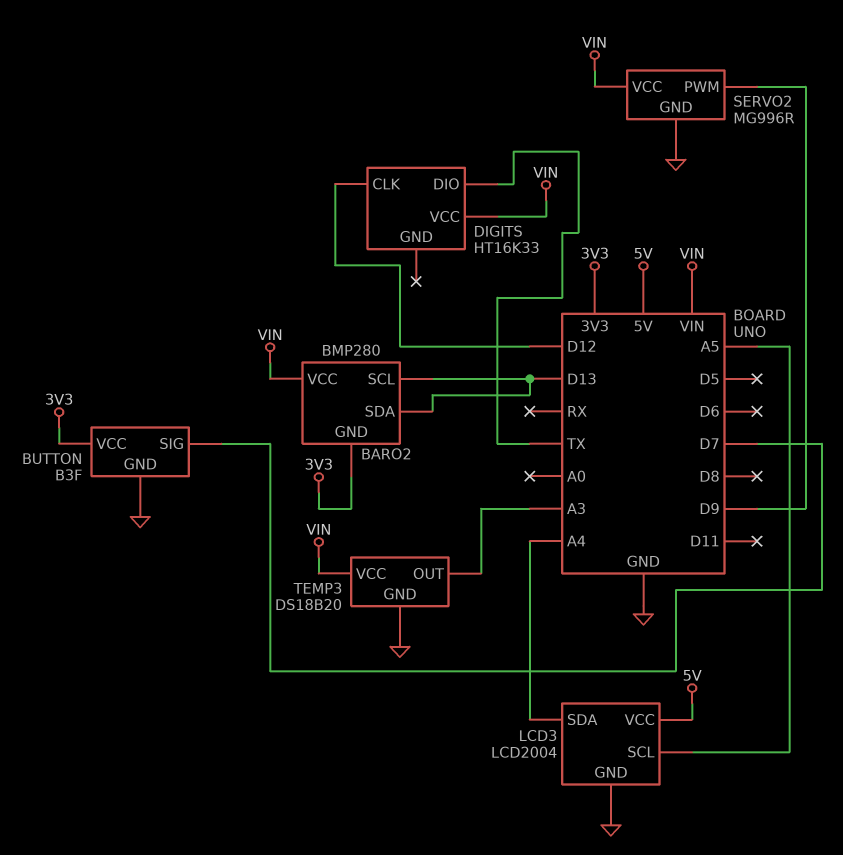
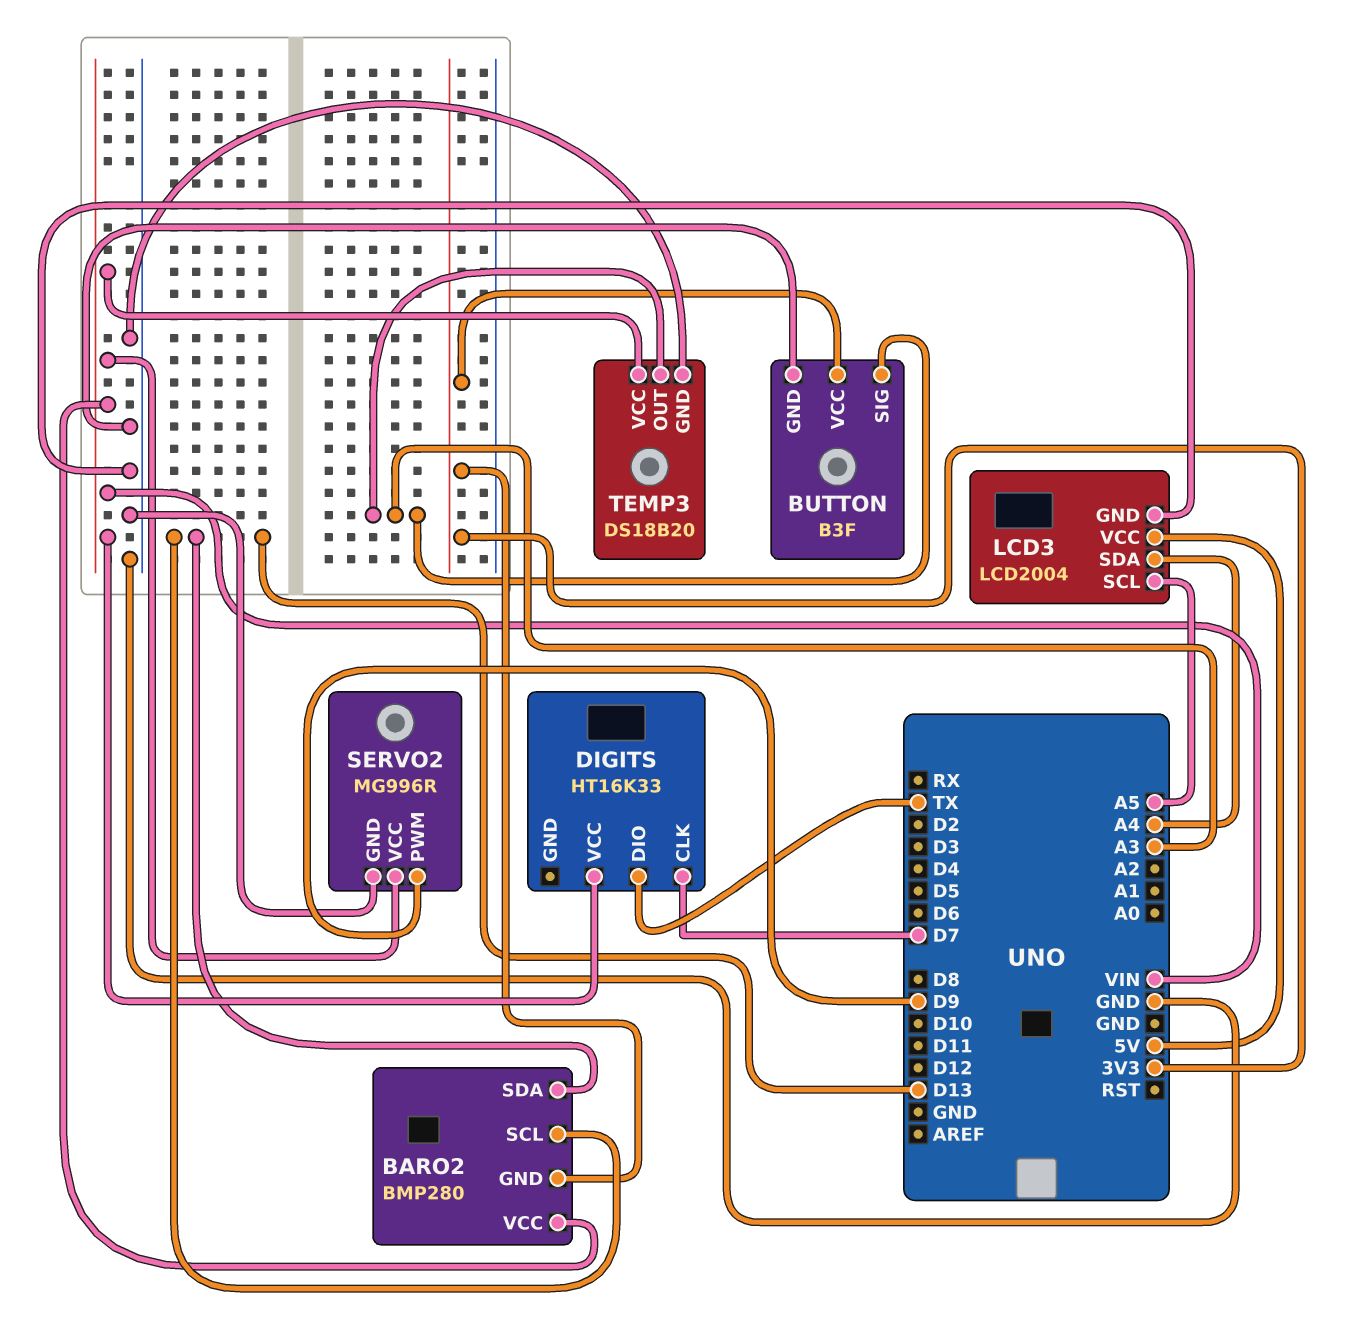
BUTTON pin SIG: D7 -> A3
DIGITS pin CLK: D12 -> D7

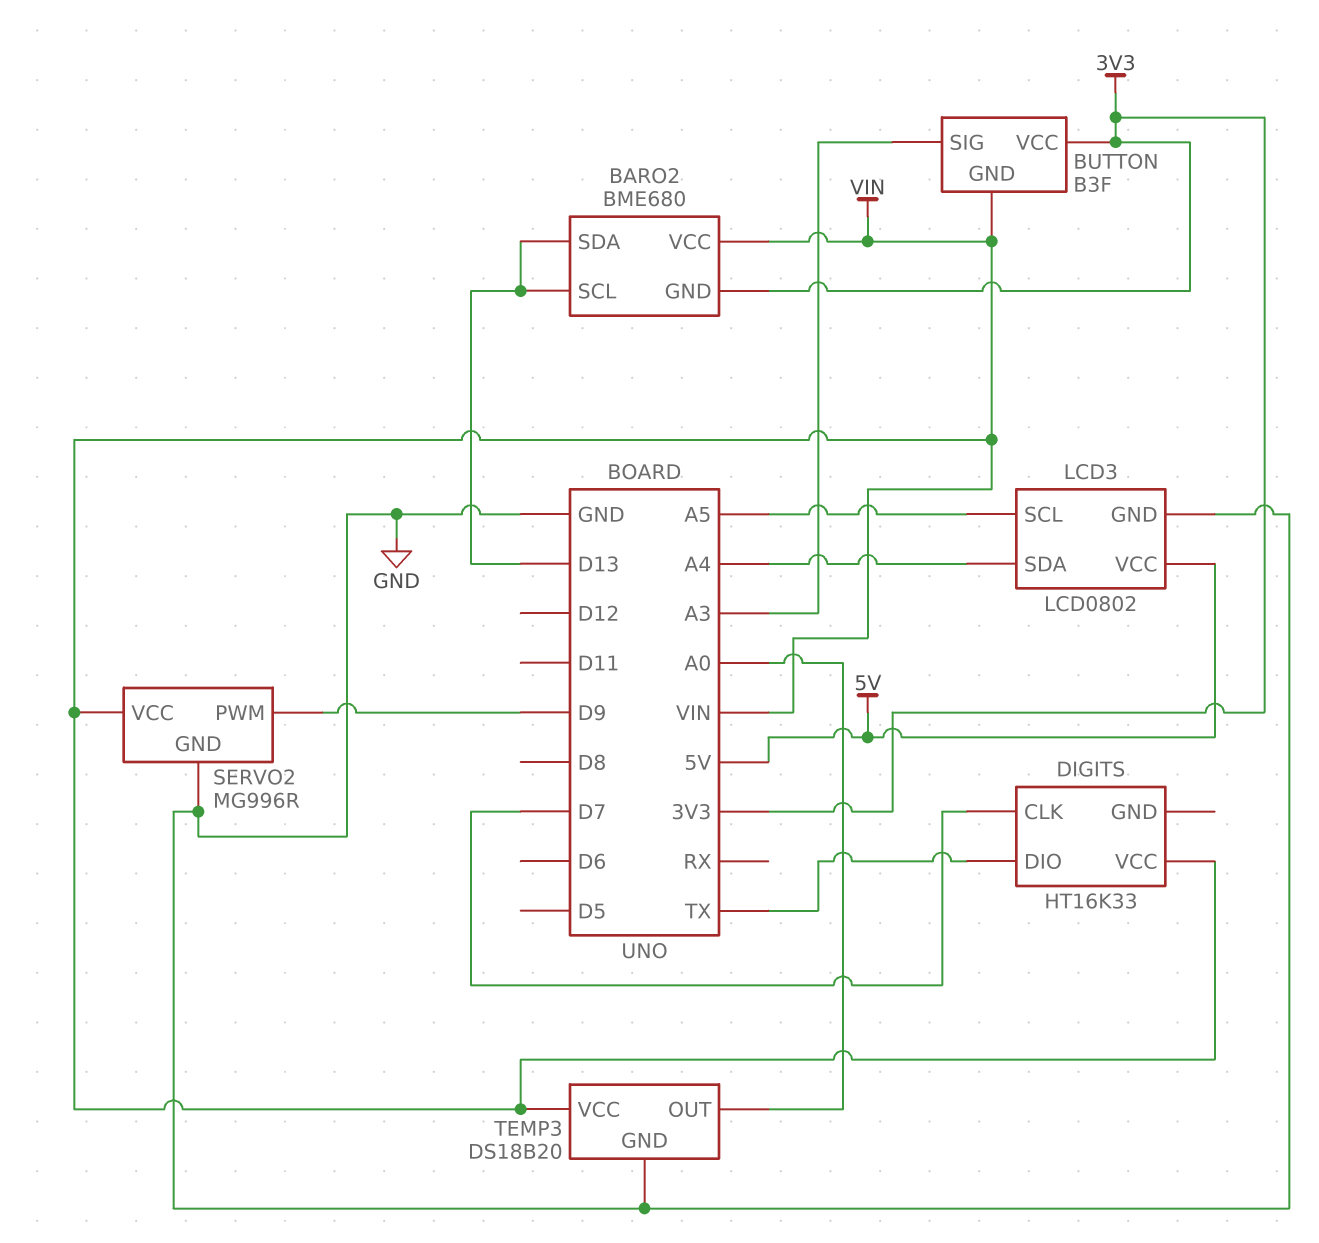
BARO2: BMP280 -> BME680
BUTTON pin GND: GND -> VIN
LCD3: LCD2004 -> LCD0802
TEMP3 pin OUT: A3 -> A0

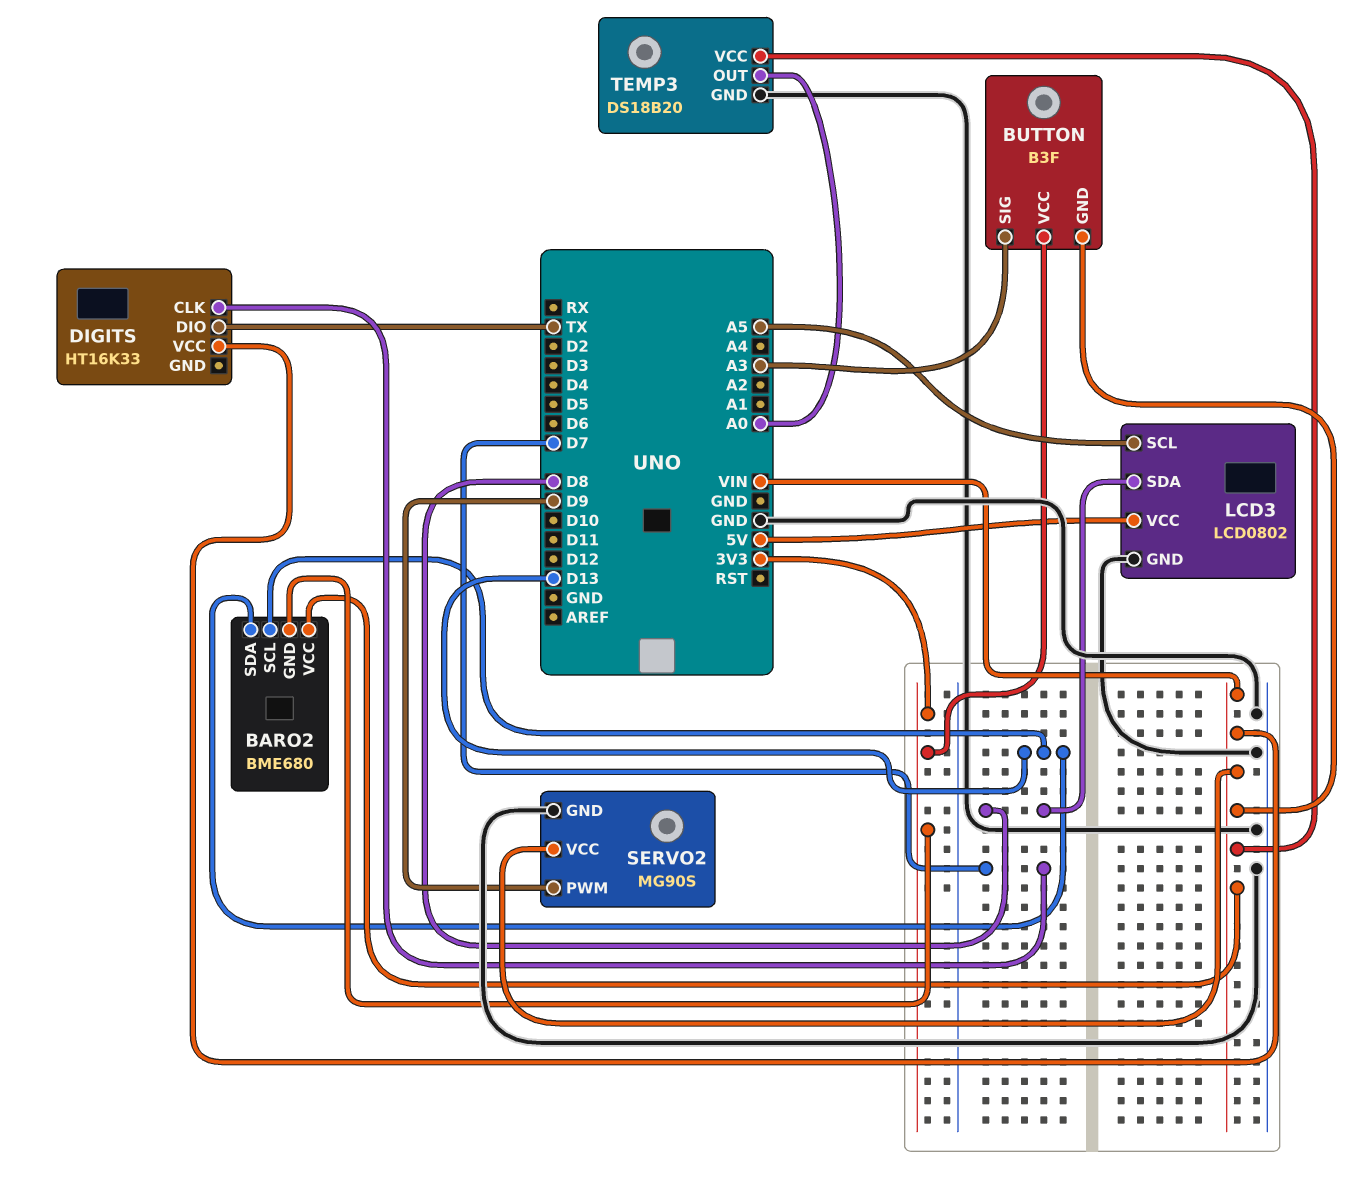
LCD3 pin SDA: A4 -> D8
SERVO2: MG996R -> MG90S

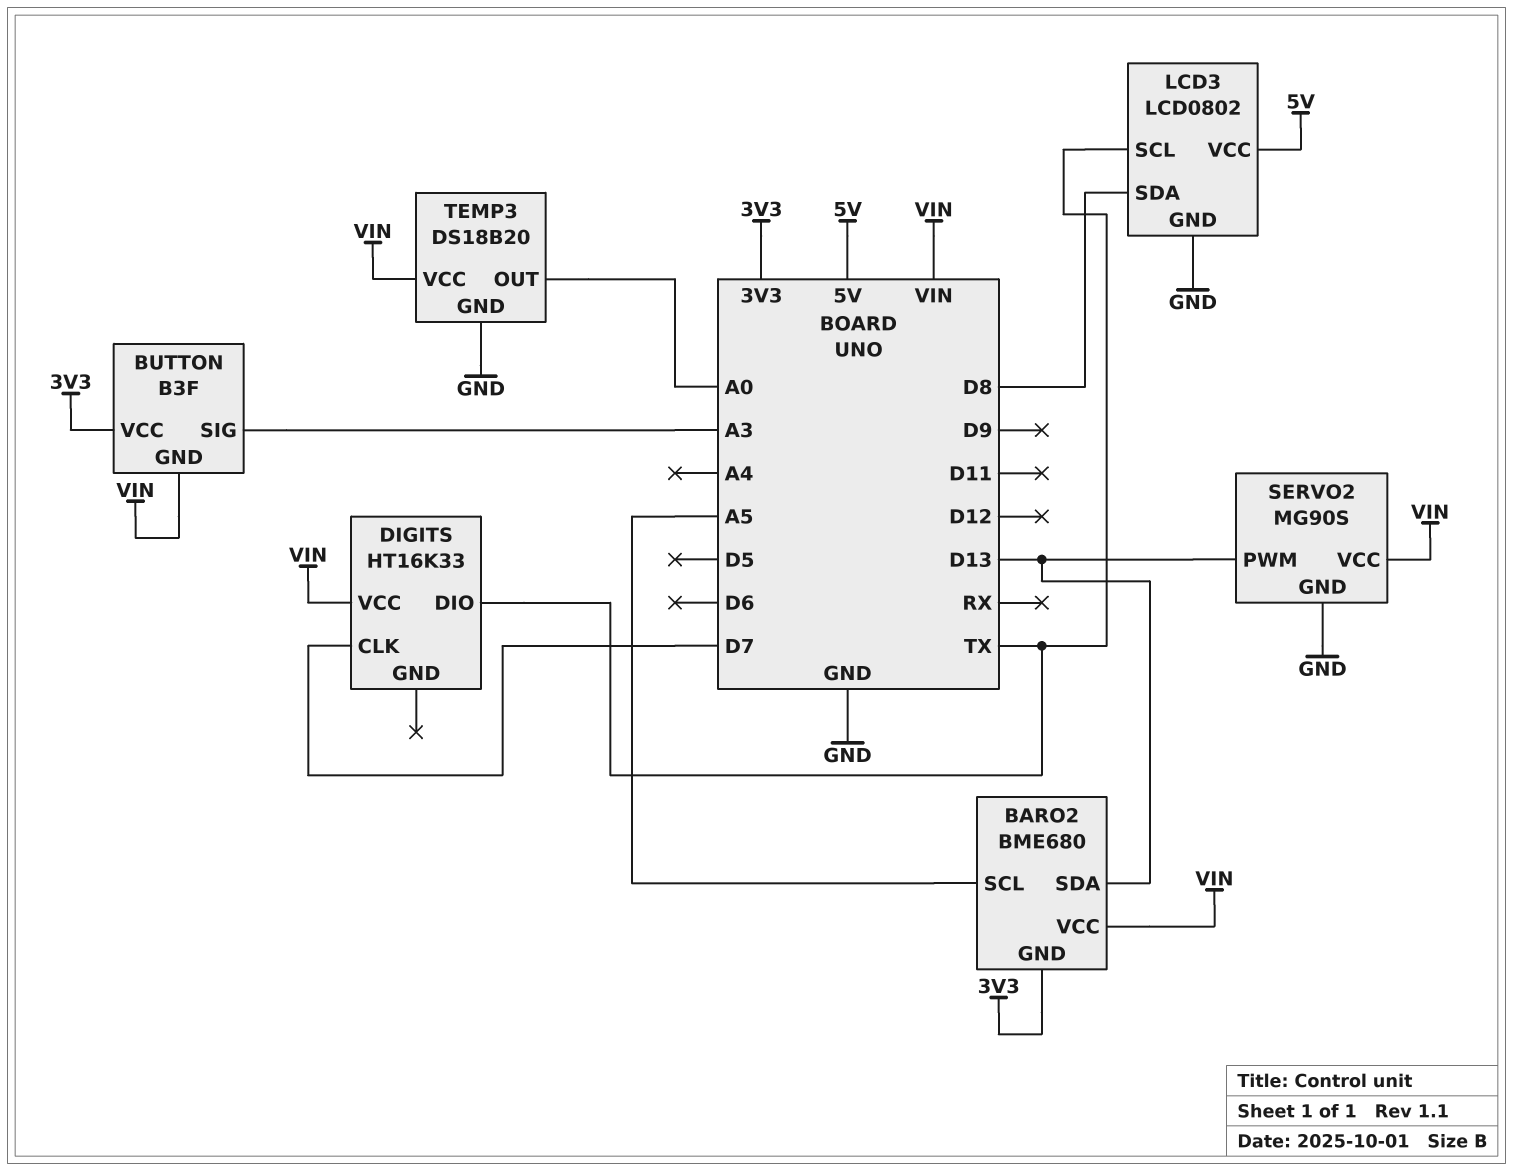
BARO2 pin SCL: D13 -> A5
LCD3 pin SCL: A5 -> TX
SERVO2 pin PWM: D9 -> D13

